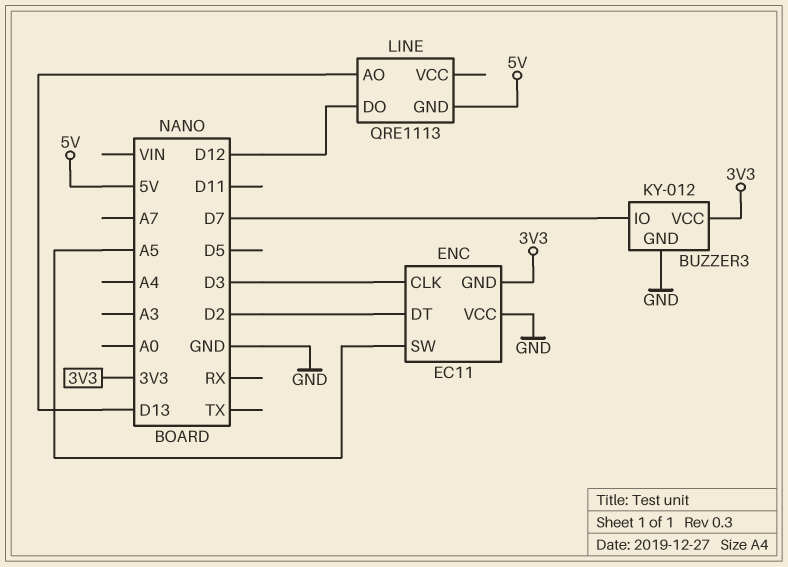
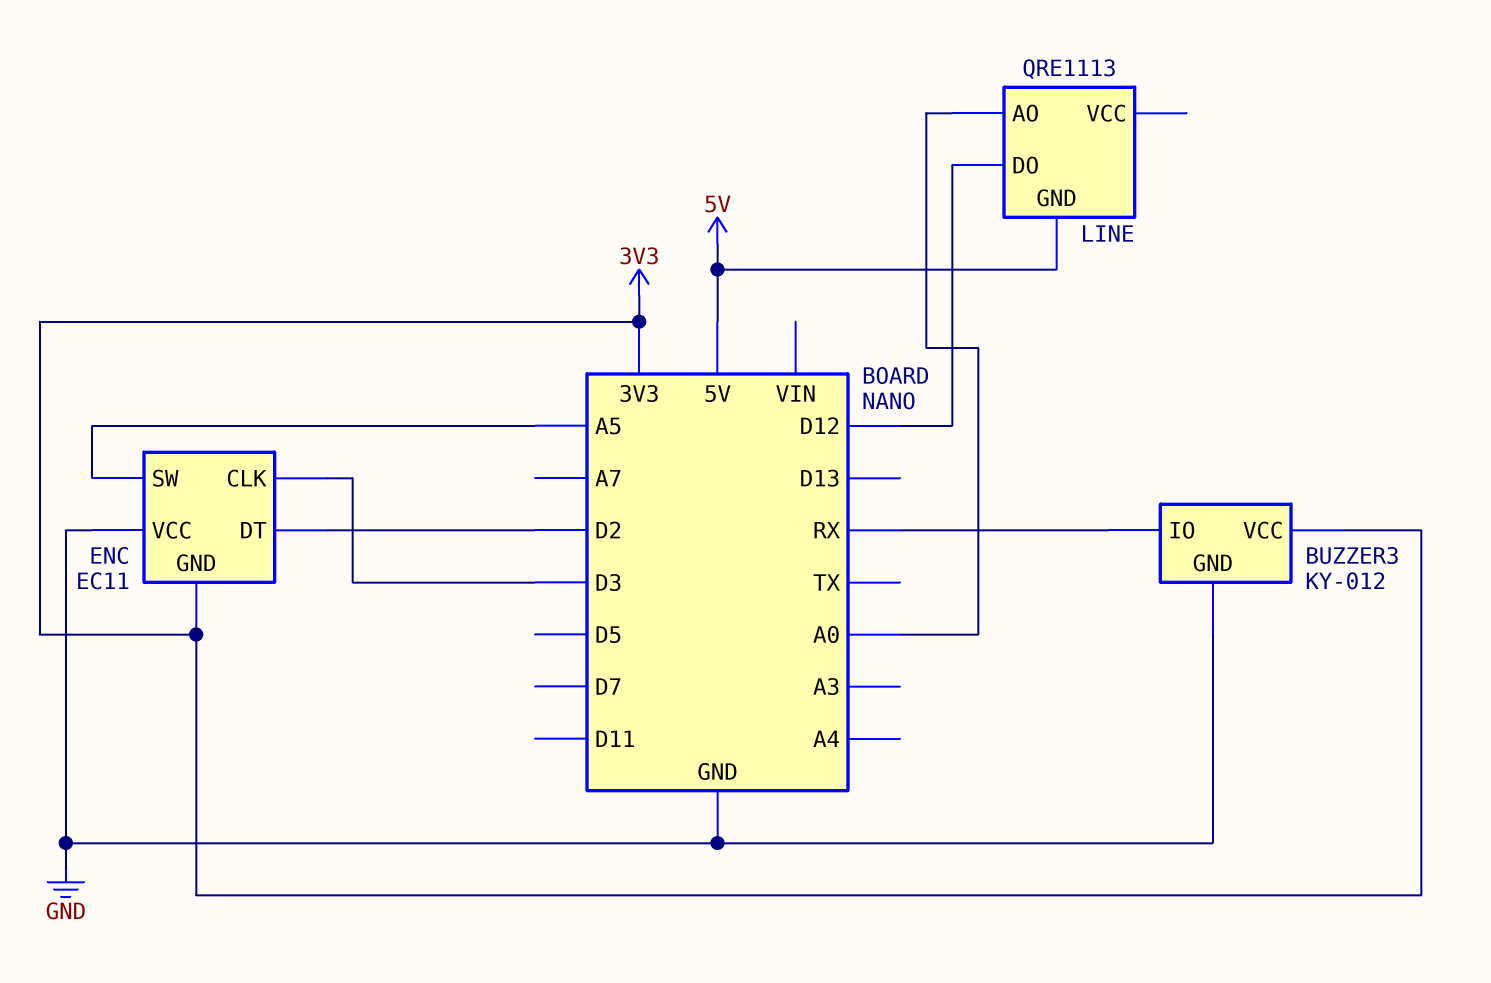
BUZZER3 pin IO: D7 -> RX
LINE pin AO: D13 -> A0

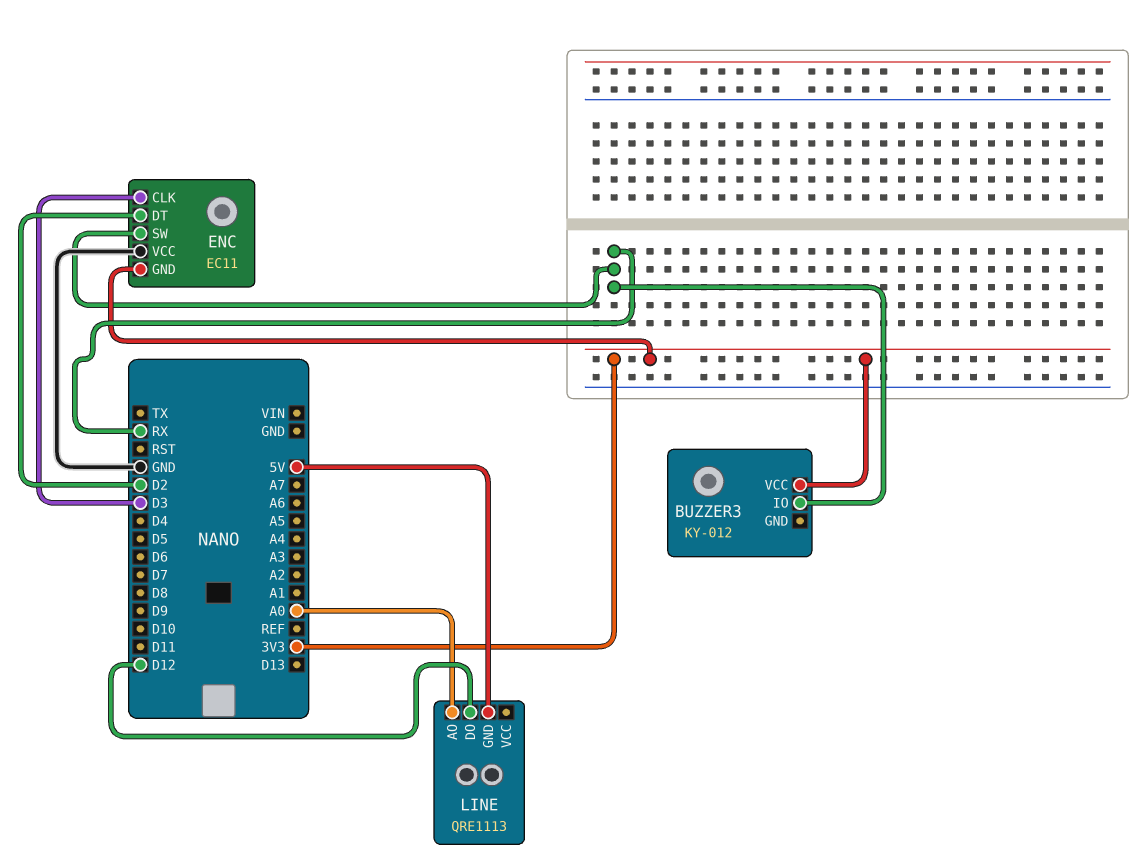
BUZZER3 pin GND: GND -> none
ENC pin SW: A5 -> RX

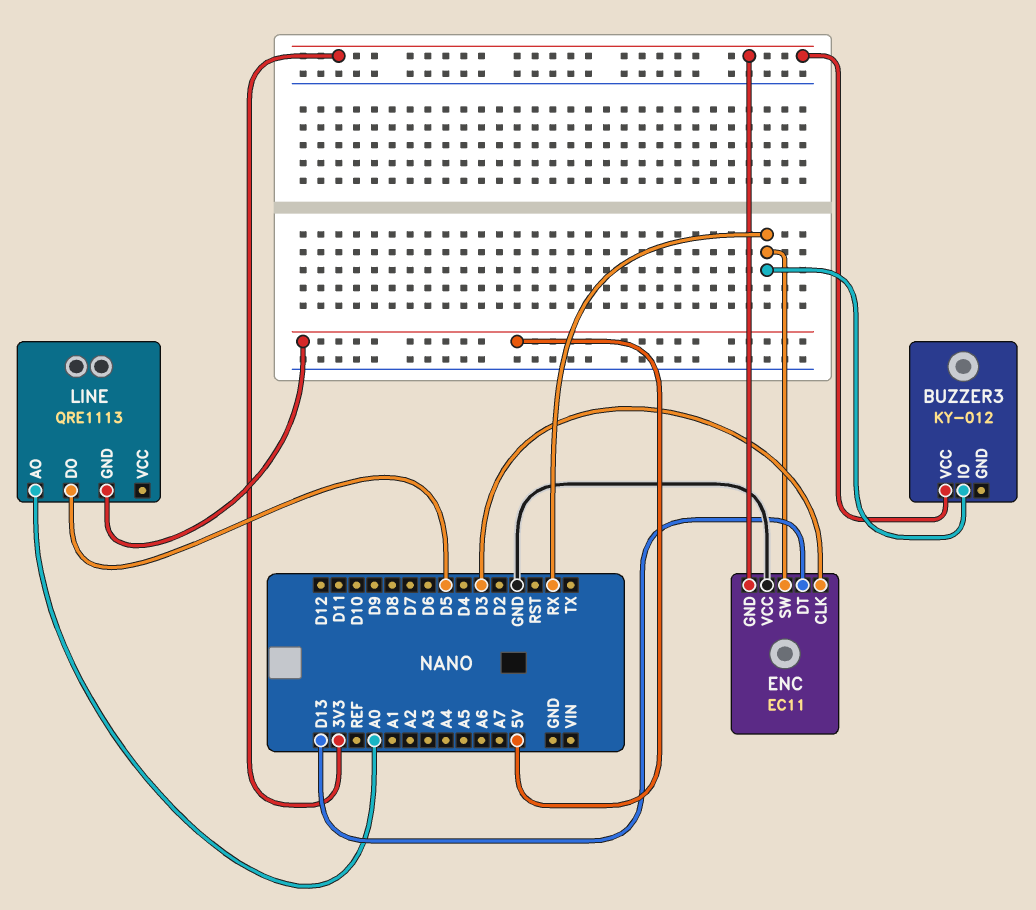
ENC pin DT: D2 -> D13
LINE pin DO: D12 -> D5

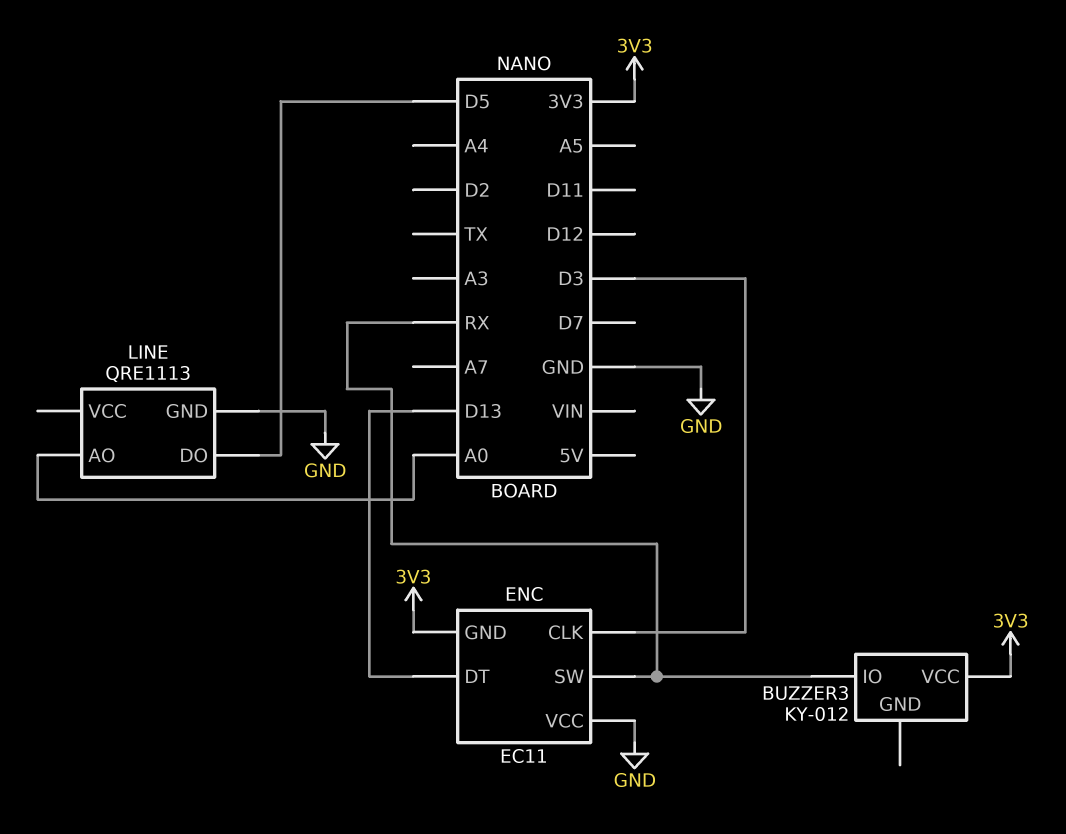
LINE pin GND: 5V -> GND

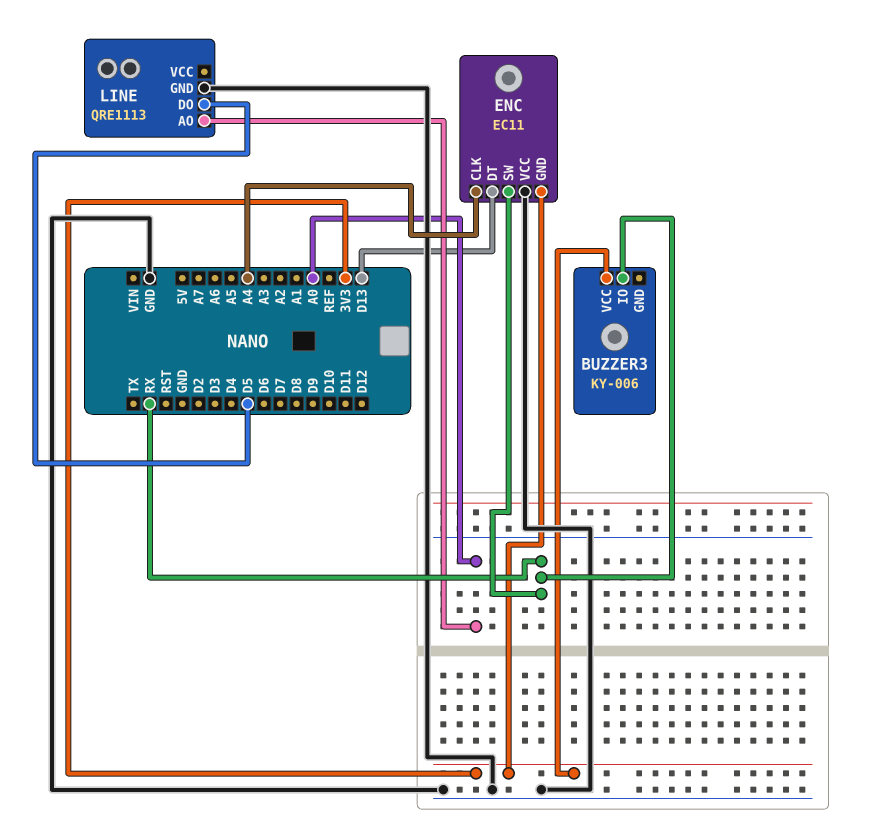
BUZZER3: KY-012 -> KY-006
ENC pin CLK: D3 -> A4

